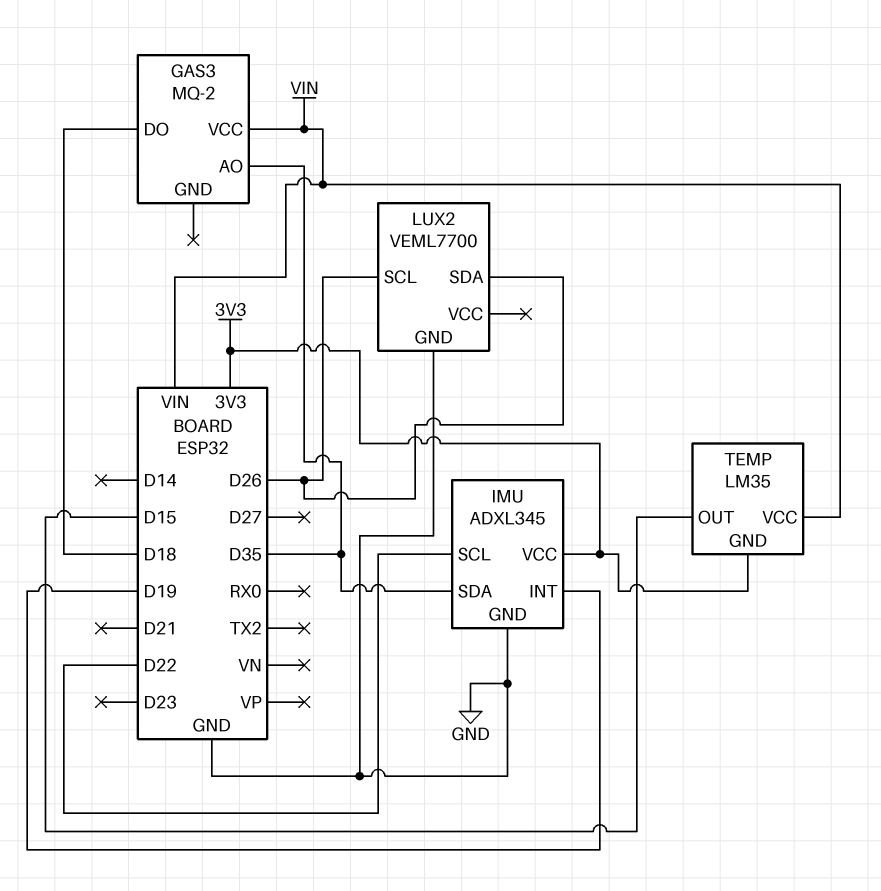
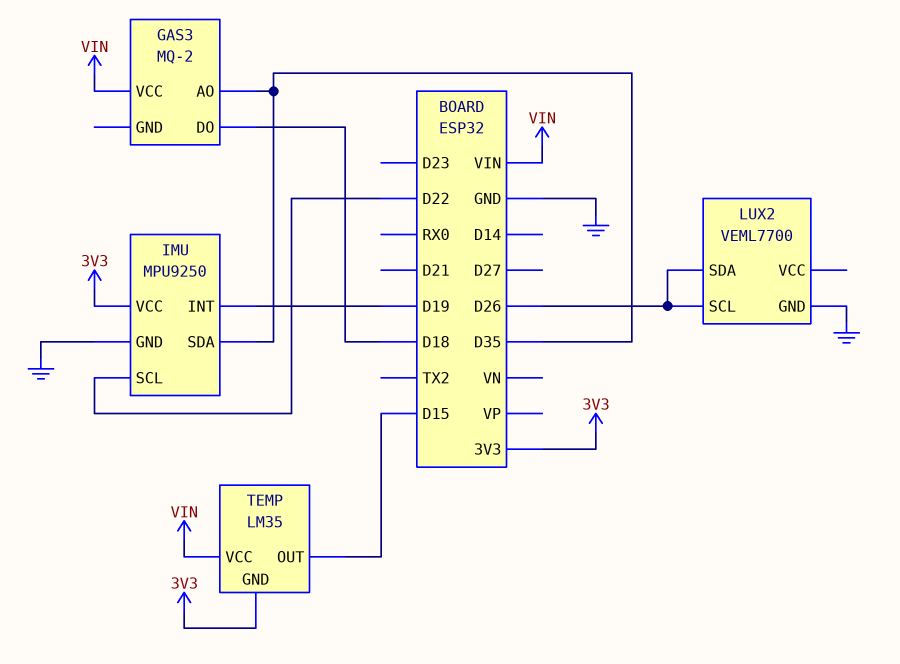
IMU: ADXL345 -> MPU9250

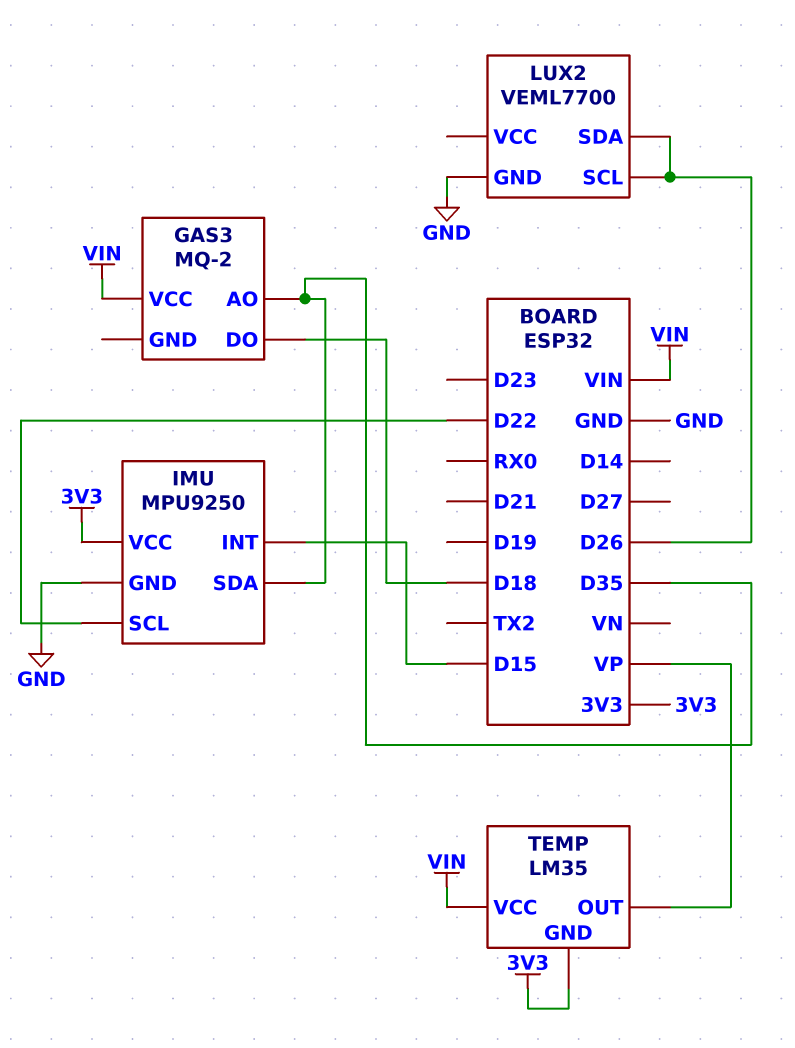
IMU pin INT: D19 -> D15
TEMP pin OUT: D15 -> VP

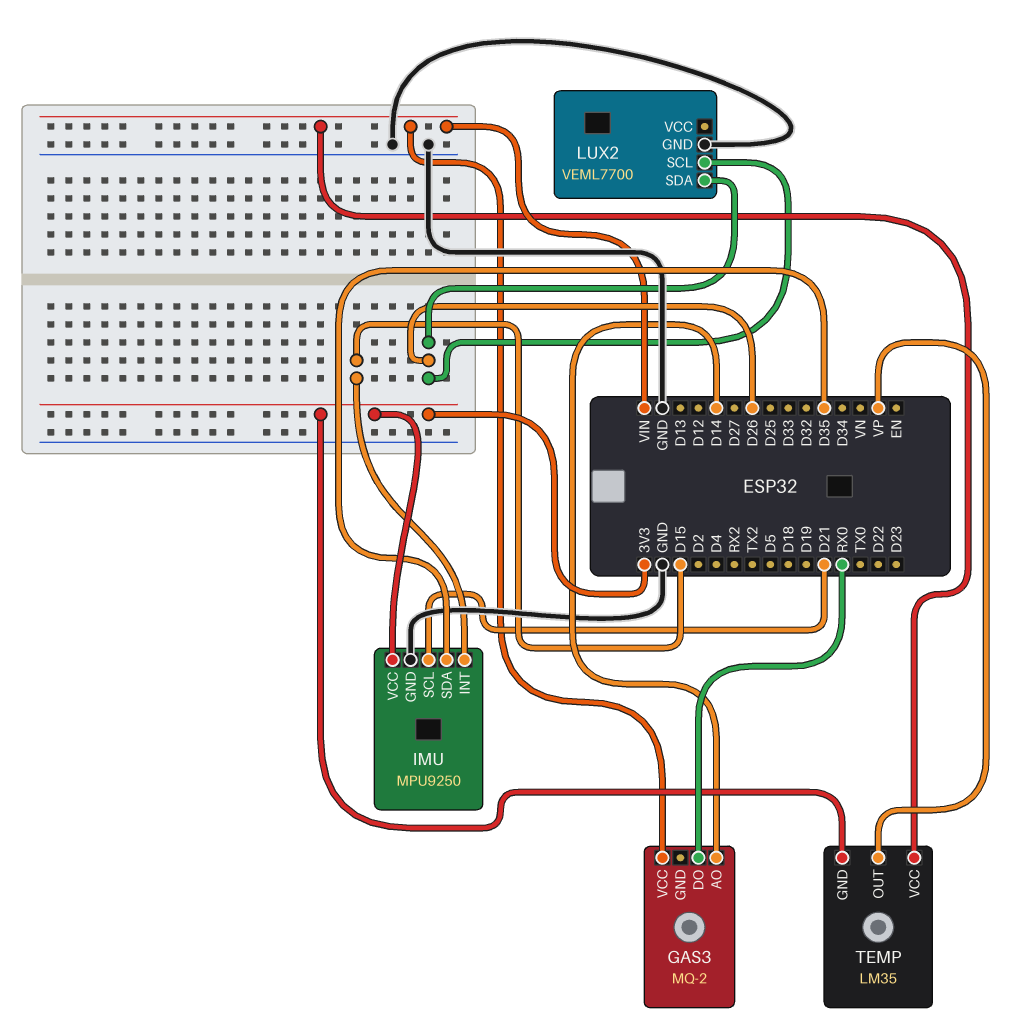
GAS3 pin AO: D35 -> D14
GAS3 pin DO: D18 -> RX0
IMU pin SCL: D22 -> D21

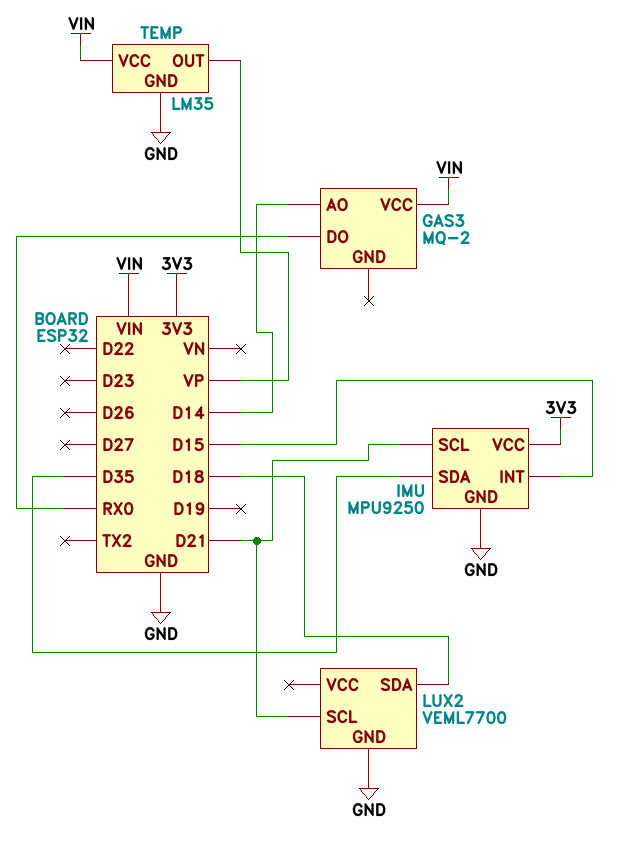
LUX2 pin SCL: D26 -> D21
LUX2 pin SDA: D26 -> D18
TEMP pin GND: 3V3 -> GND

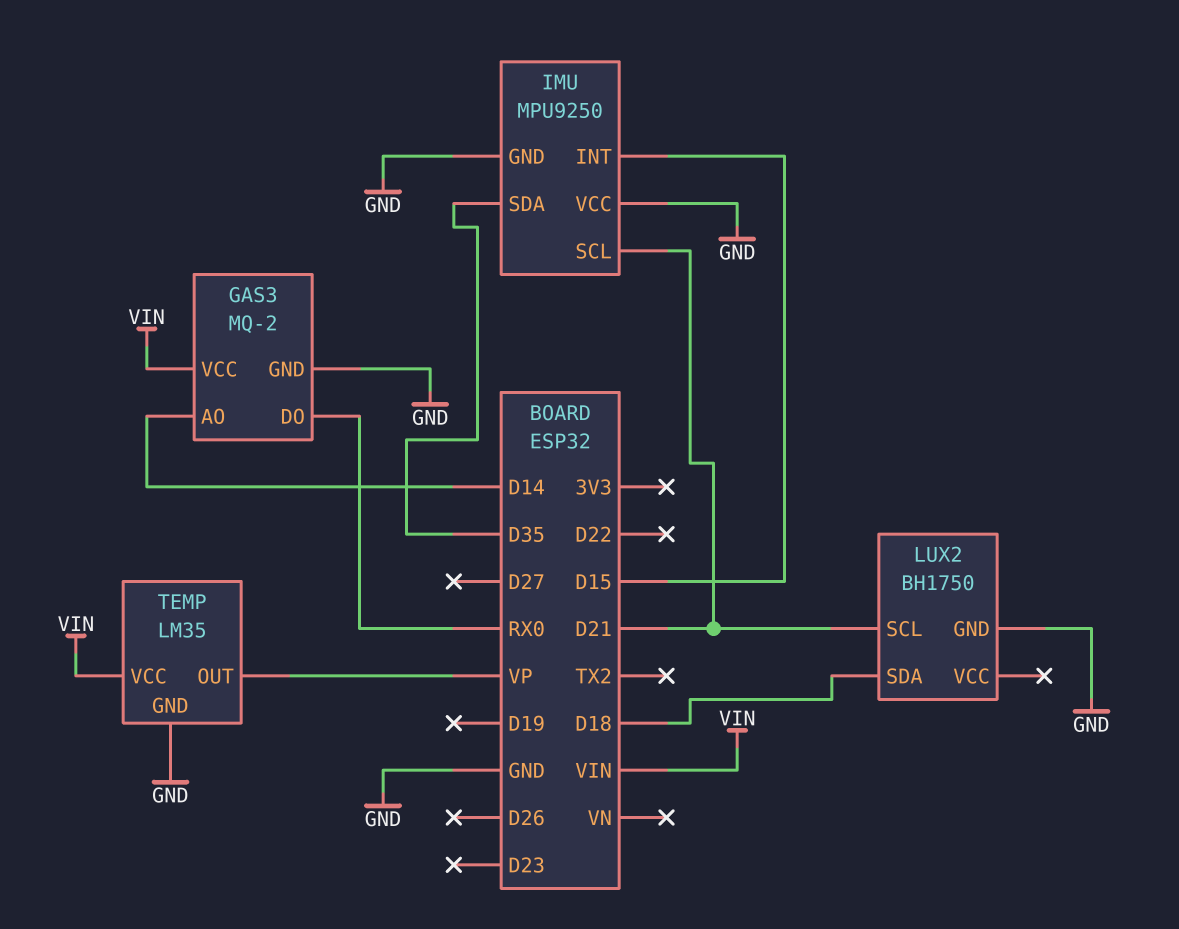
GAS3 pin GND: none -> GND
IMU pin VCC: 3V3 -> GND
LUX2: VEML7700 -> BH1750

